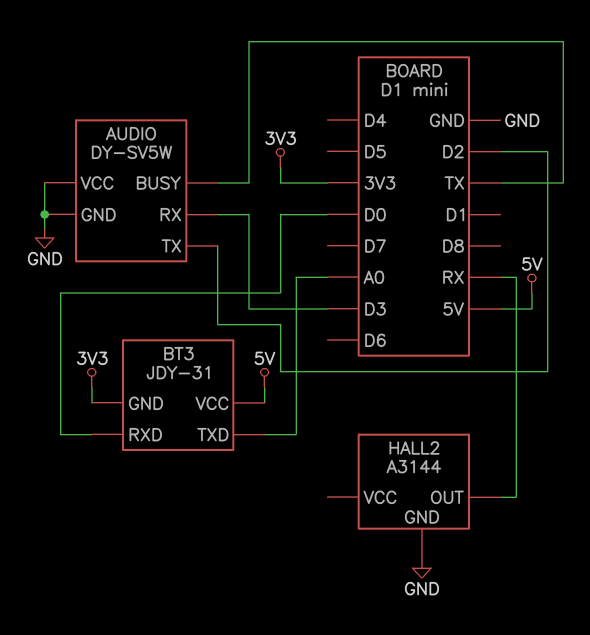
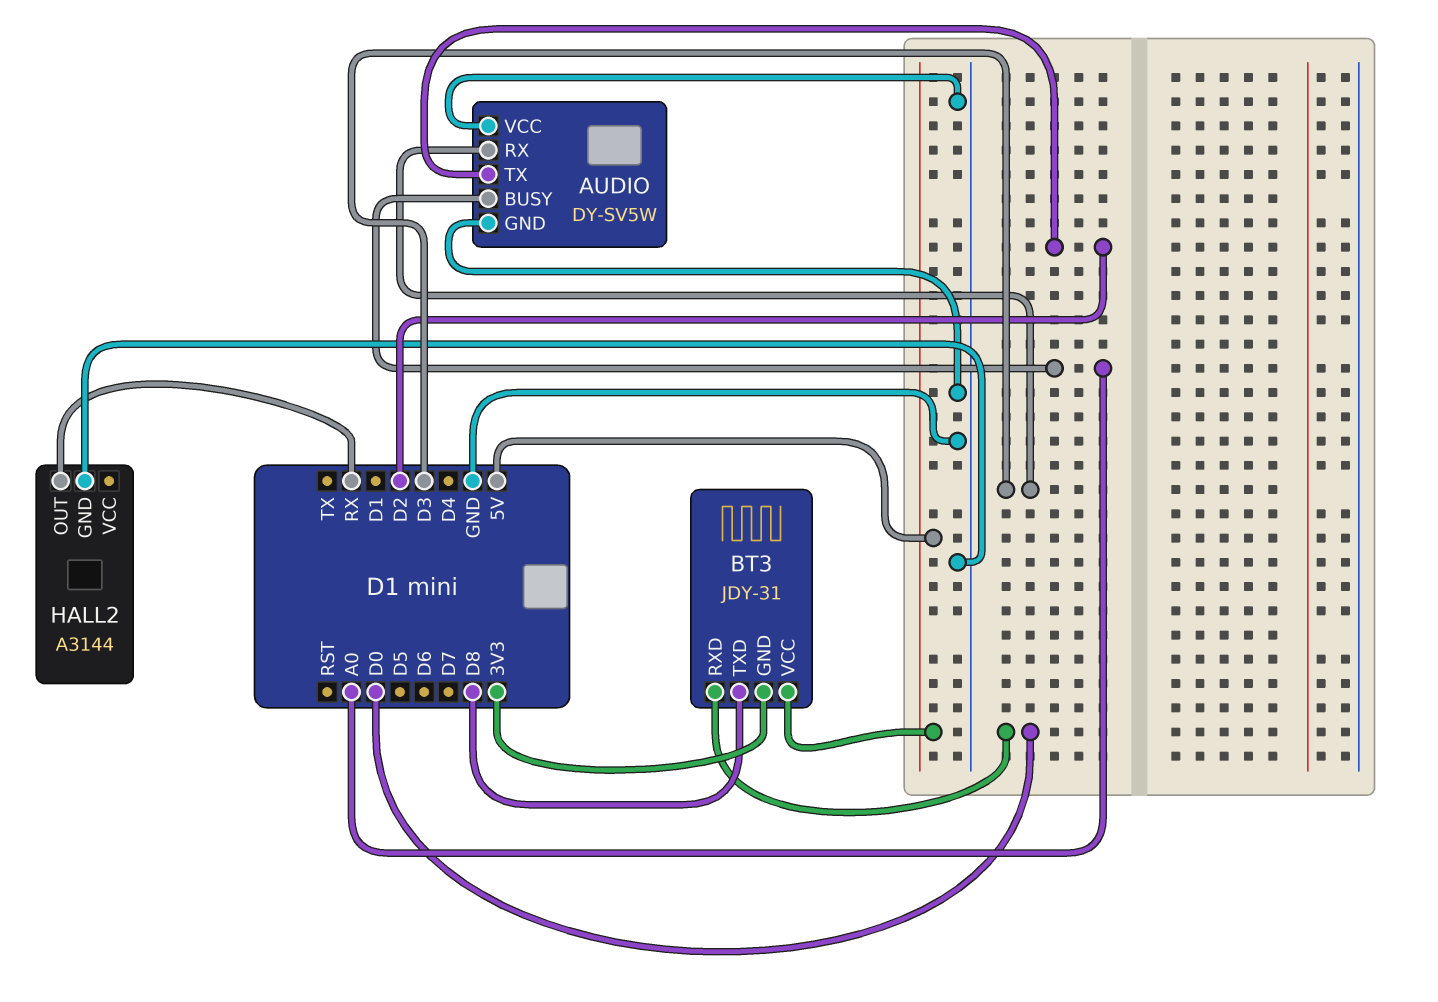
AUDIO pin BUSY: TX -> A0
BT3 pin TXD: A0 -> D8

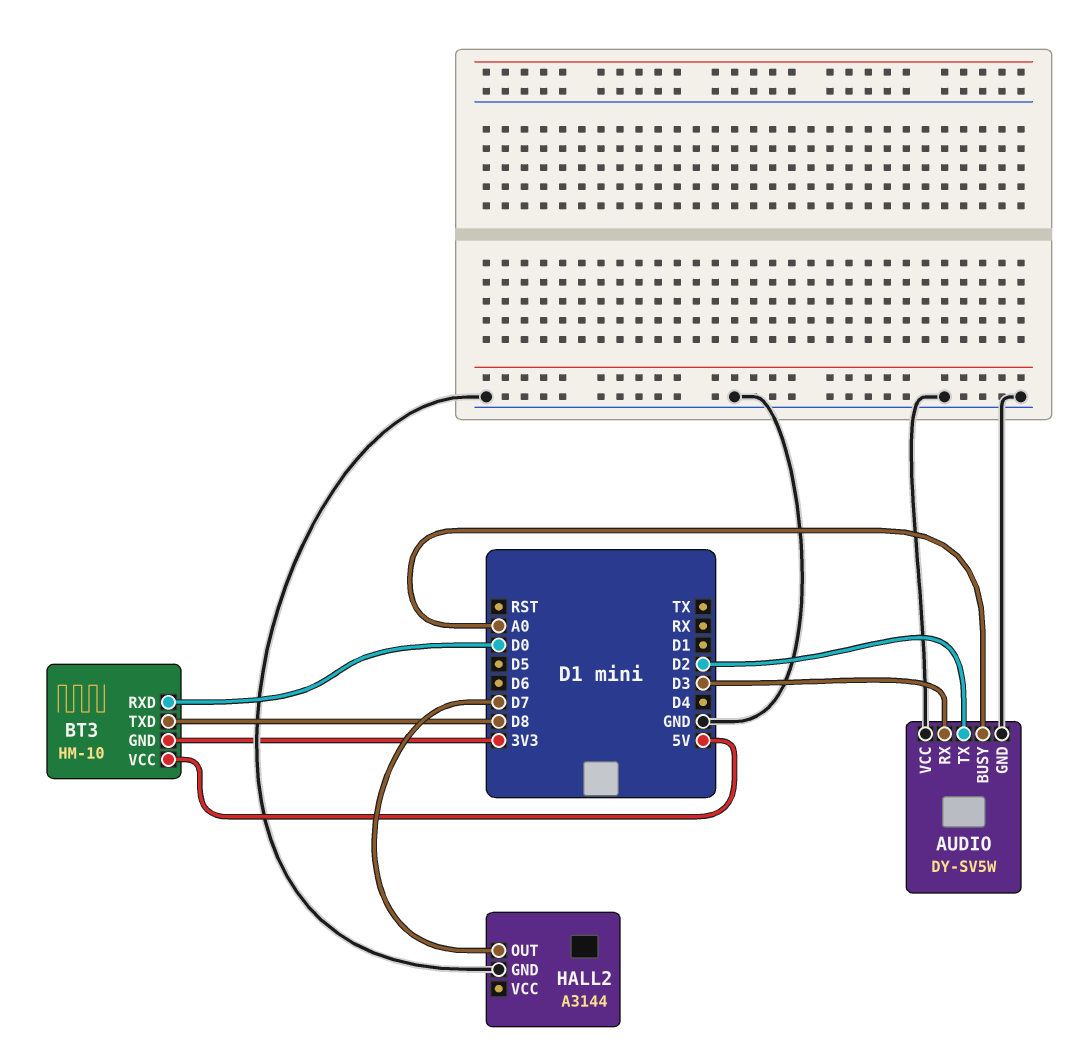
BT3: JDY-31 -> HM-10
HALL2 pin OUT: RX -> D7

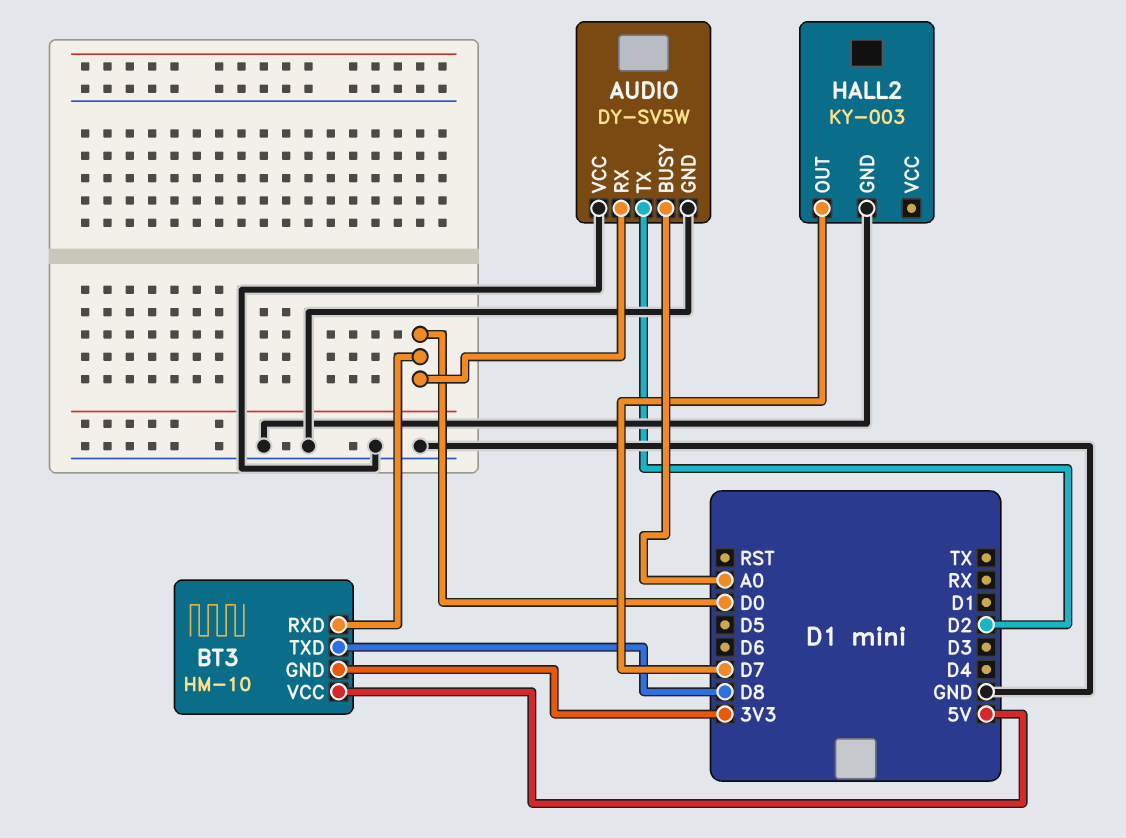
AUDIO pin RX: D3 -> D0
HALL2: A3144 -> KY-003

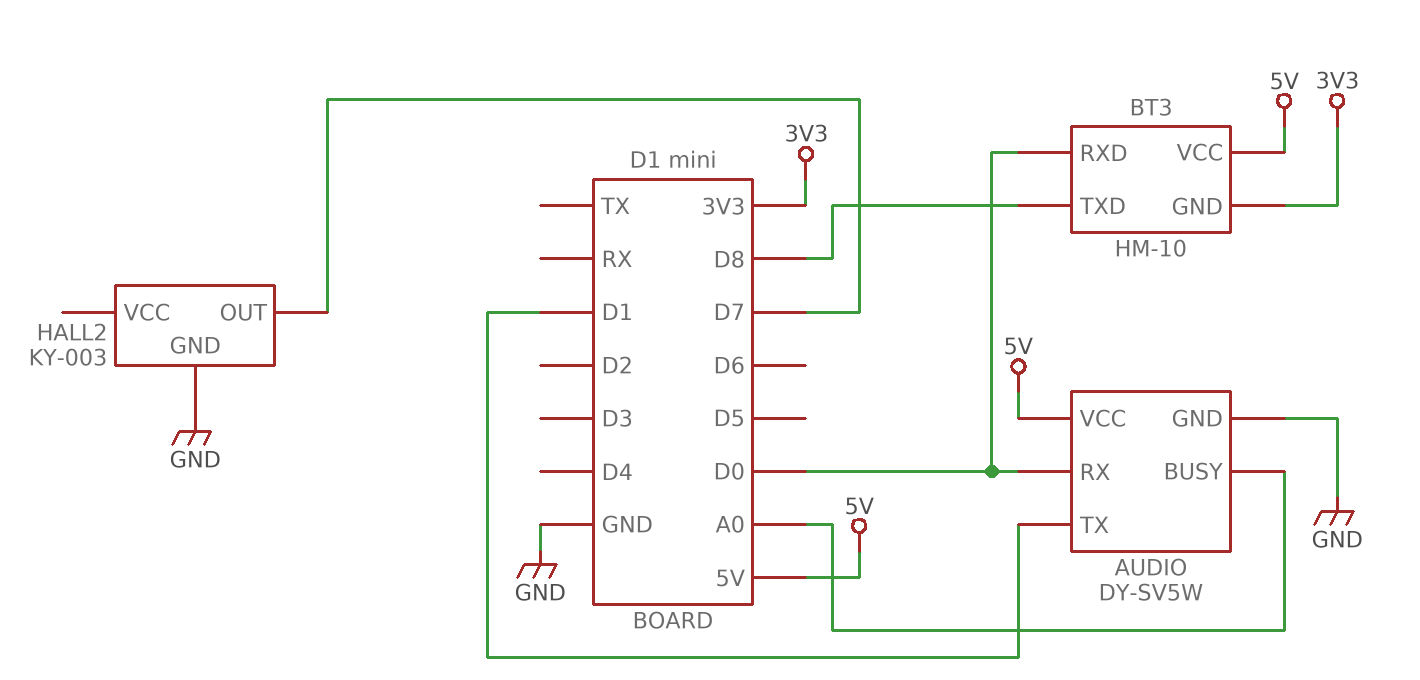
AUDIO pin TX: D2 -> D1
AUDIO pin VCC: GND -> 5V

